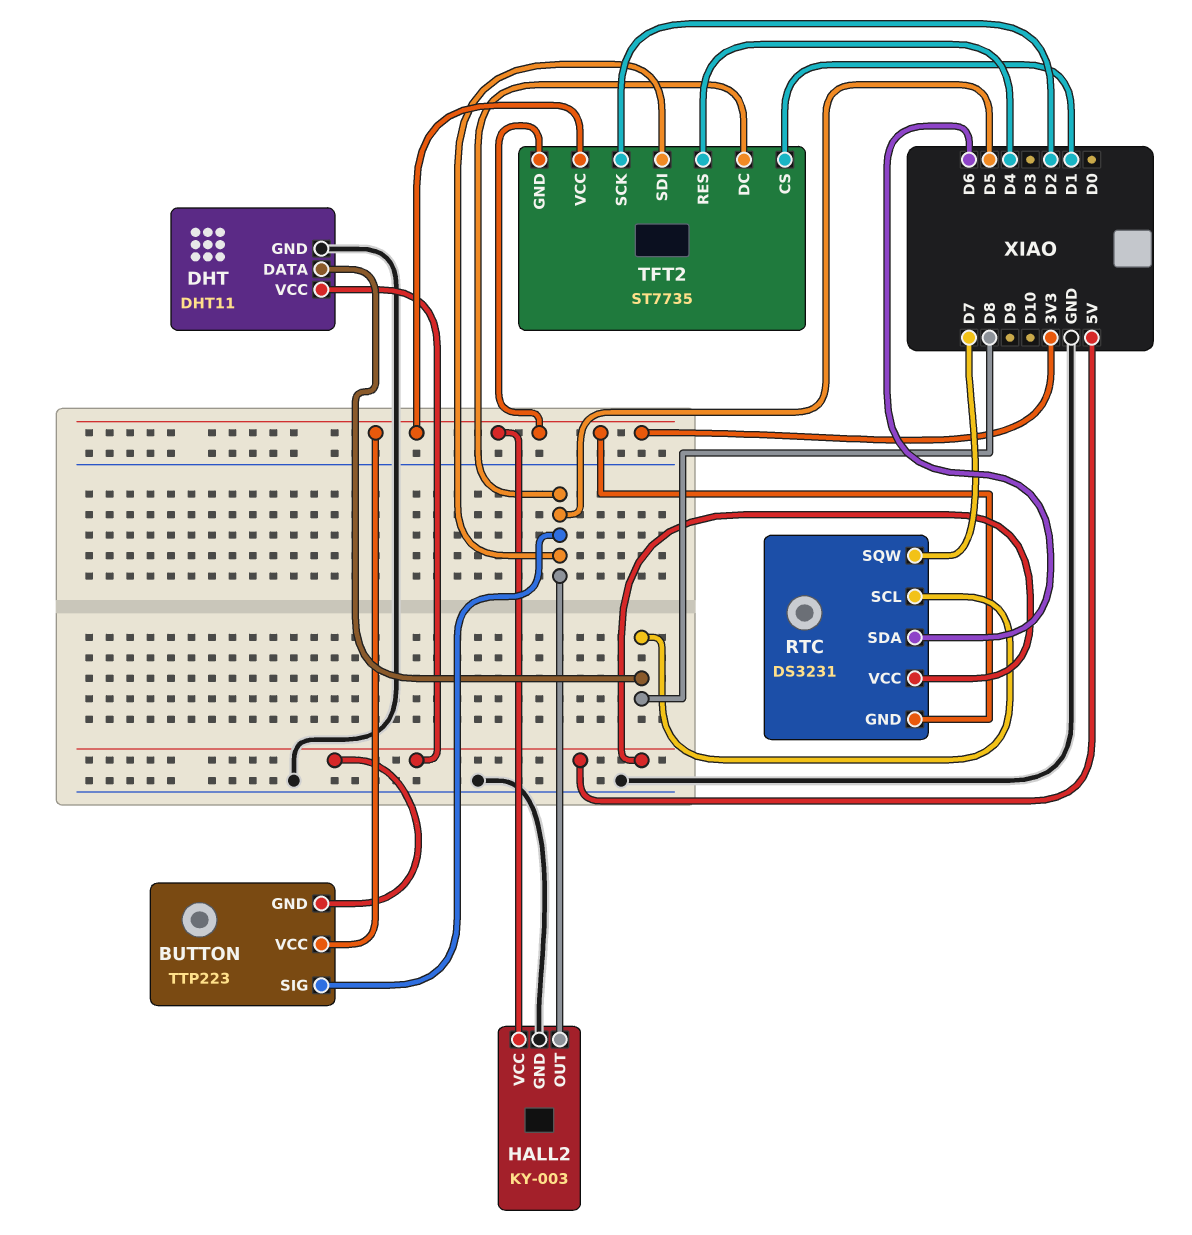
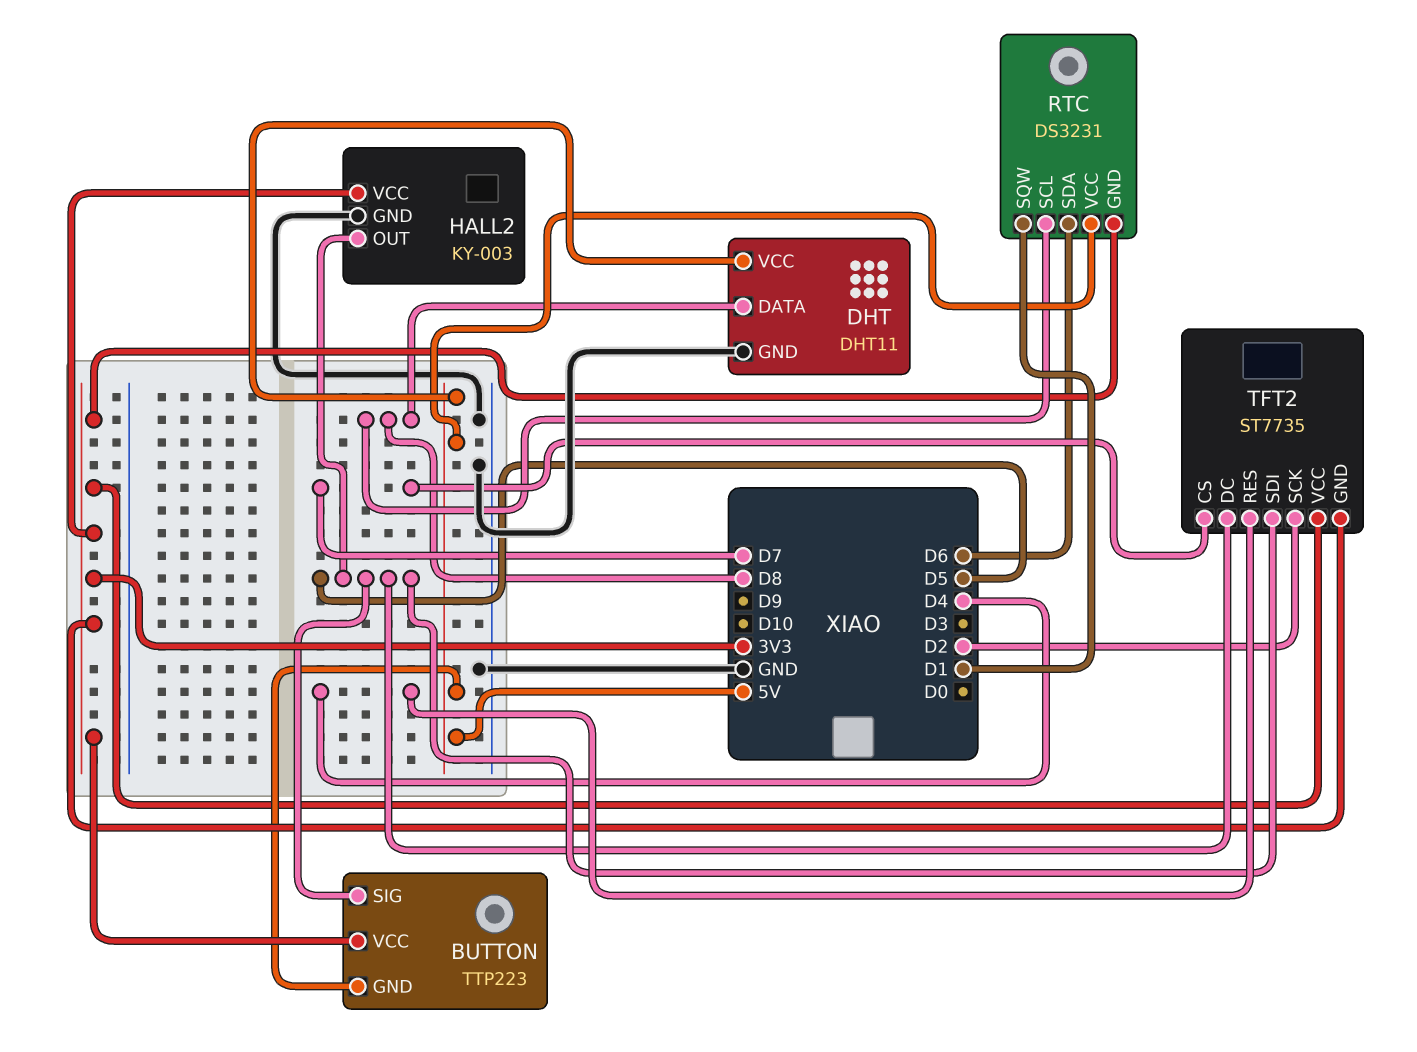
RTC pin SQW: D7 -> D1
TFT2 pin CS: D1 -> D7

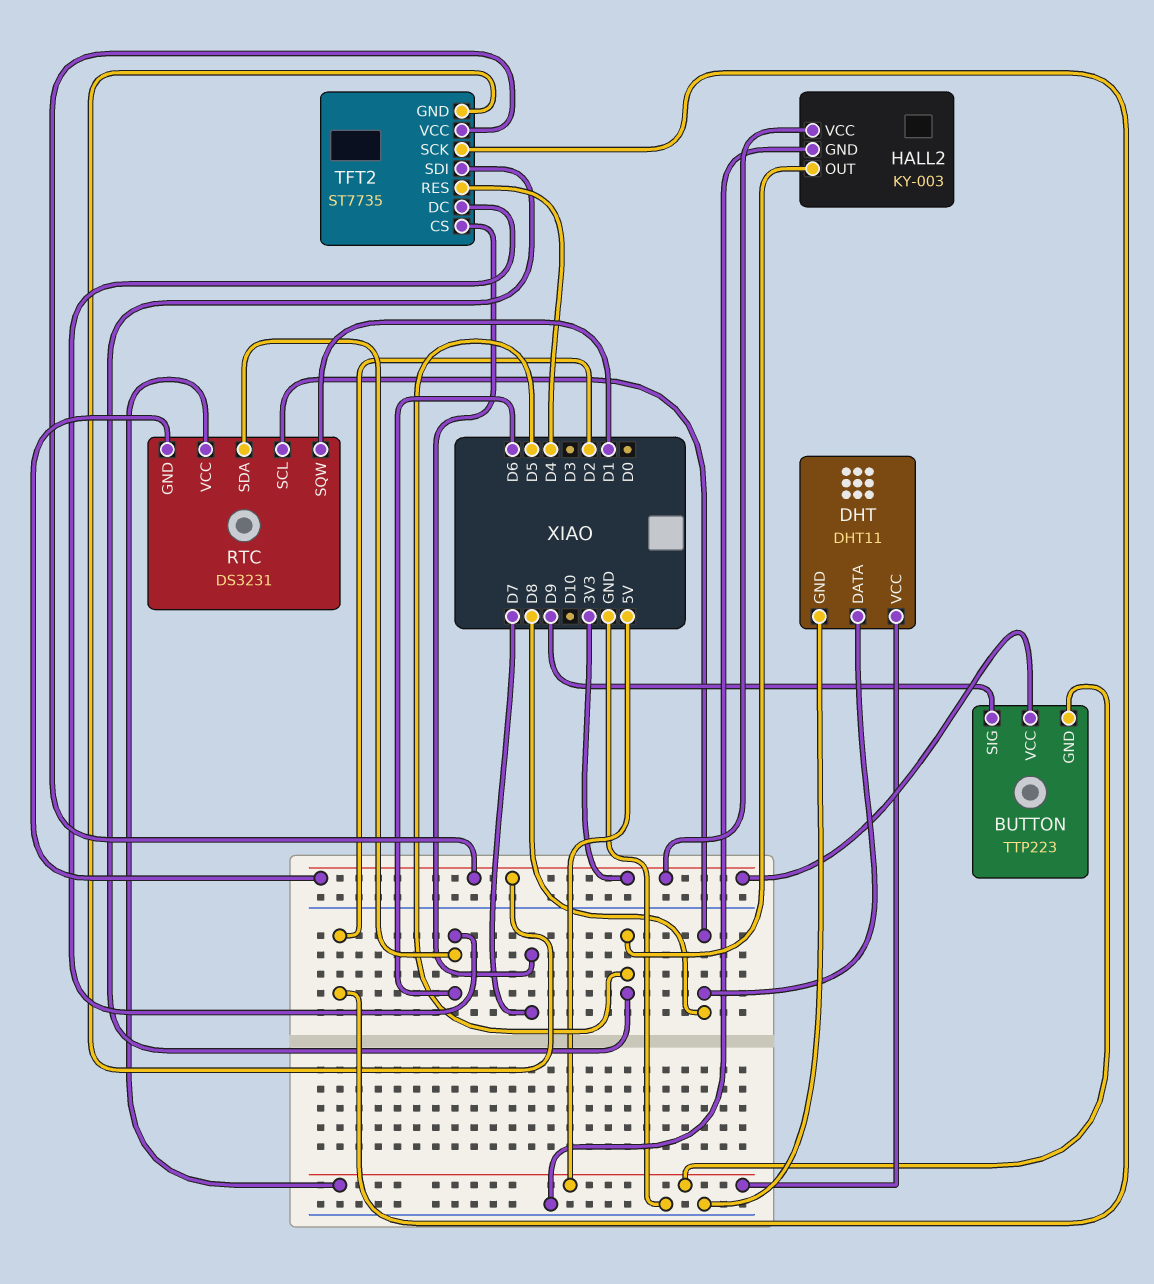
BUTTON pin SIG: D5 -> D9
TFT2 pin DC: D5 -> D6

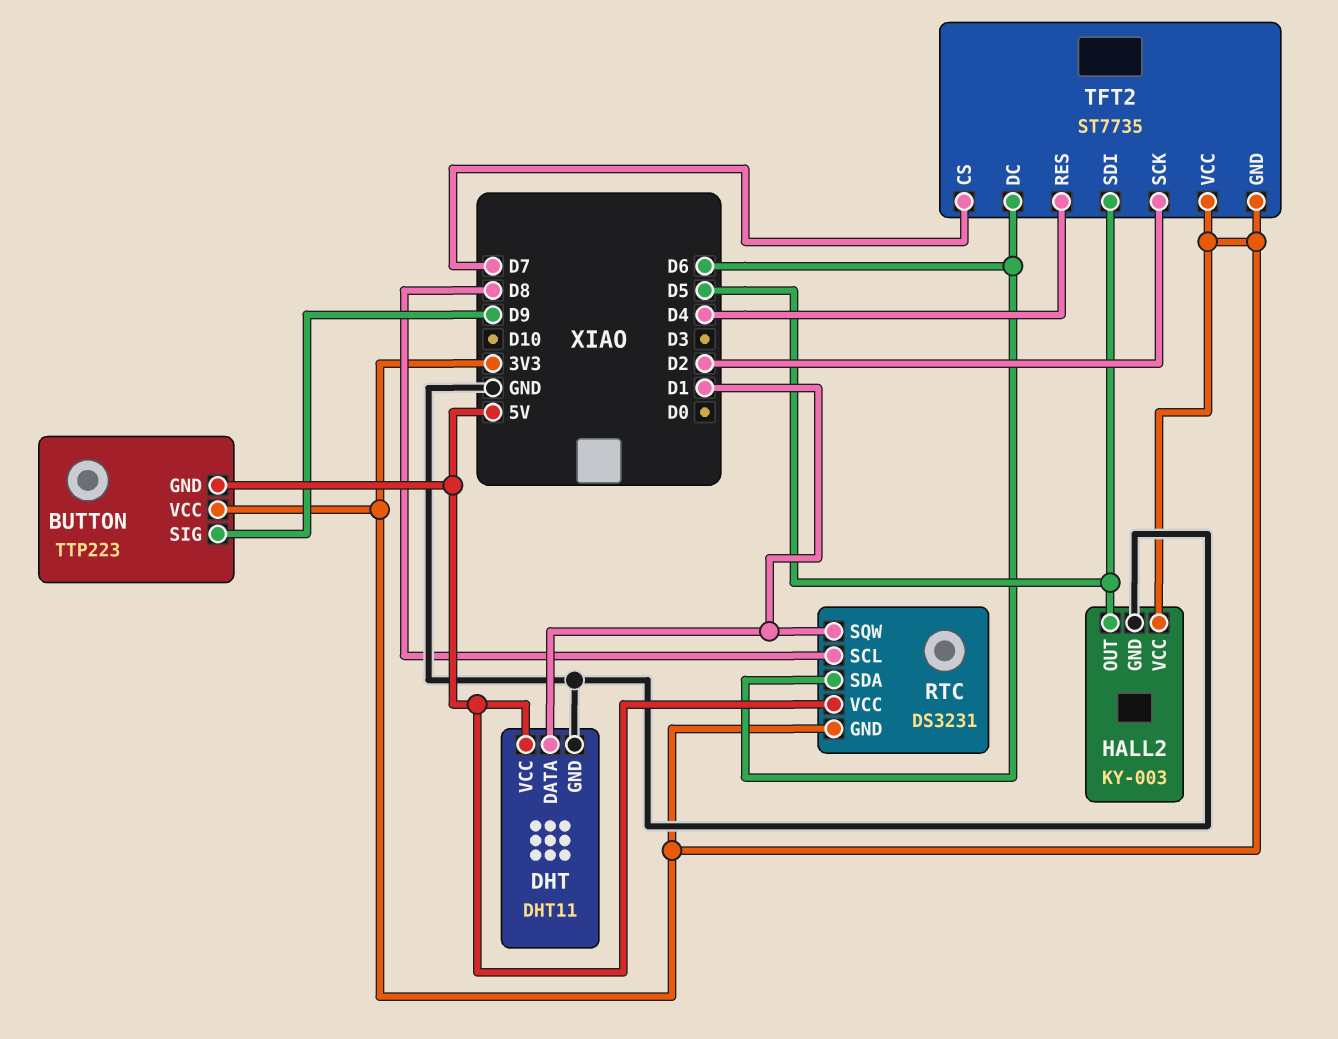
DHT pin DATA: D8 -> D1

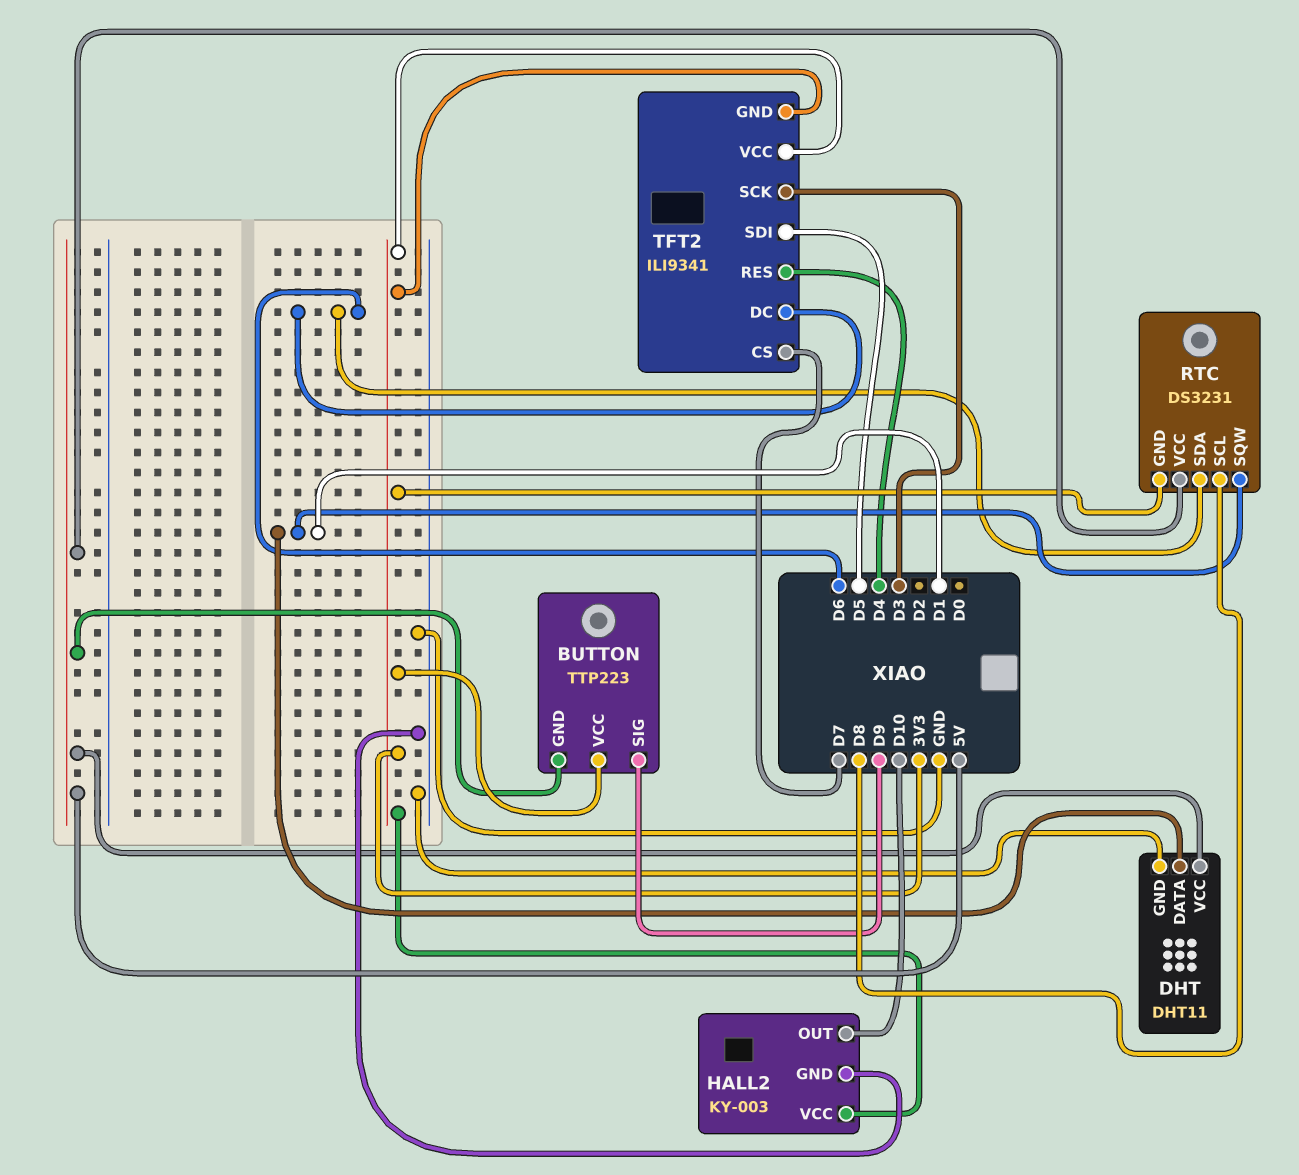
HALL2 pin OUT: D5 -> D10
TFT2: ST7735 -> ILI9341
TFT2 pin SCK: D2 -> D3

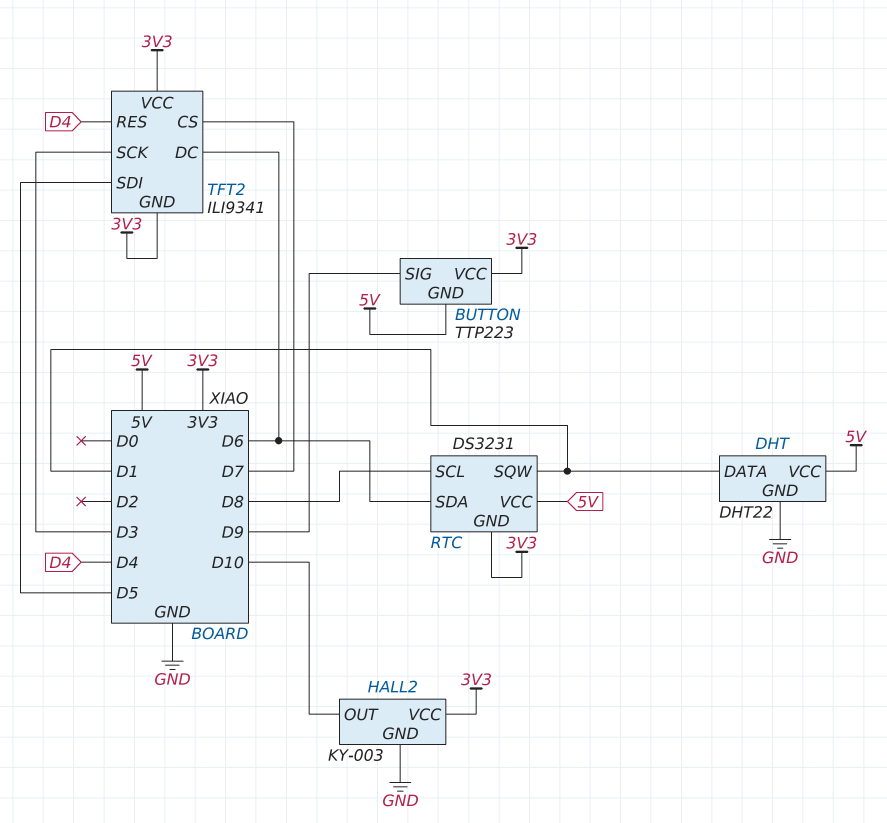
DHT: DHT11 -> DHT22

